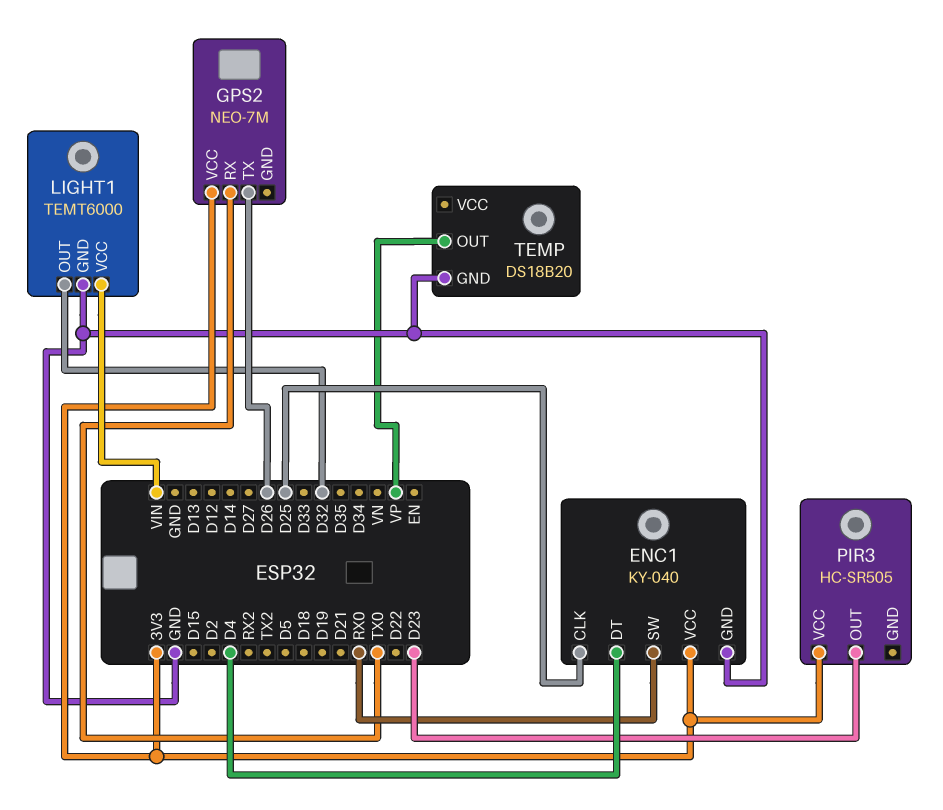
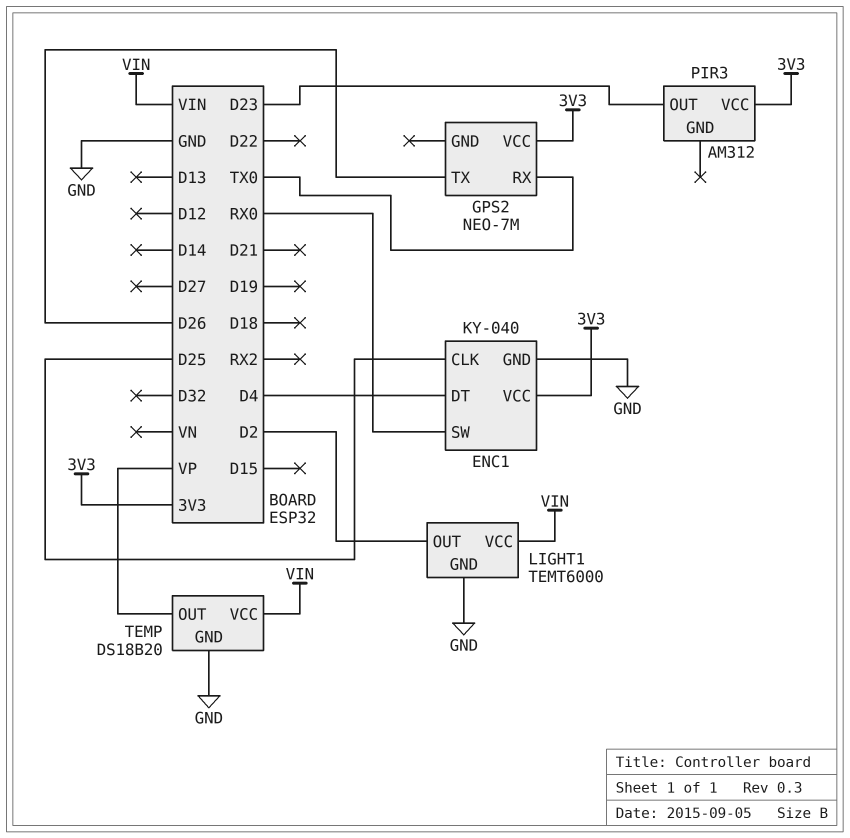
LIGHT1 pin OUT: D32 -> D2
PIR3: HC-SR505 -> AM312
TEMP pin VCC: none -> VIN

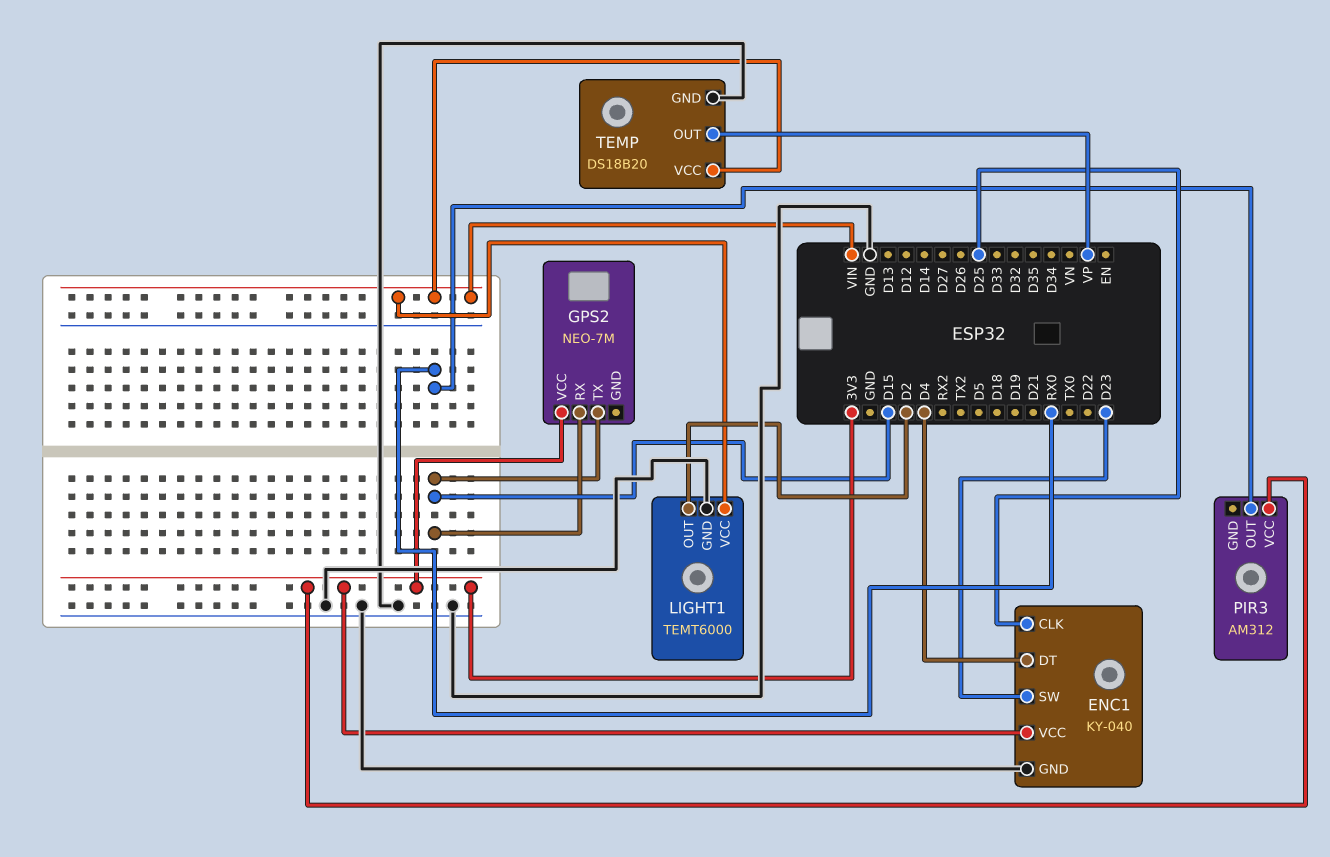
ENC1 pin SW: RX0 -> D23
GPS2 pin RX: TX0 -> D15
GPS2 pin TX: D26 -> D15
PIR3 pin OUT: D23 -> RX0

